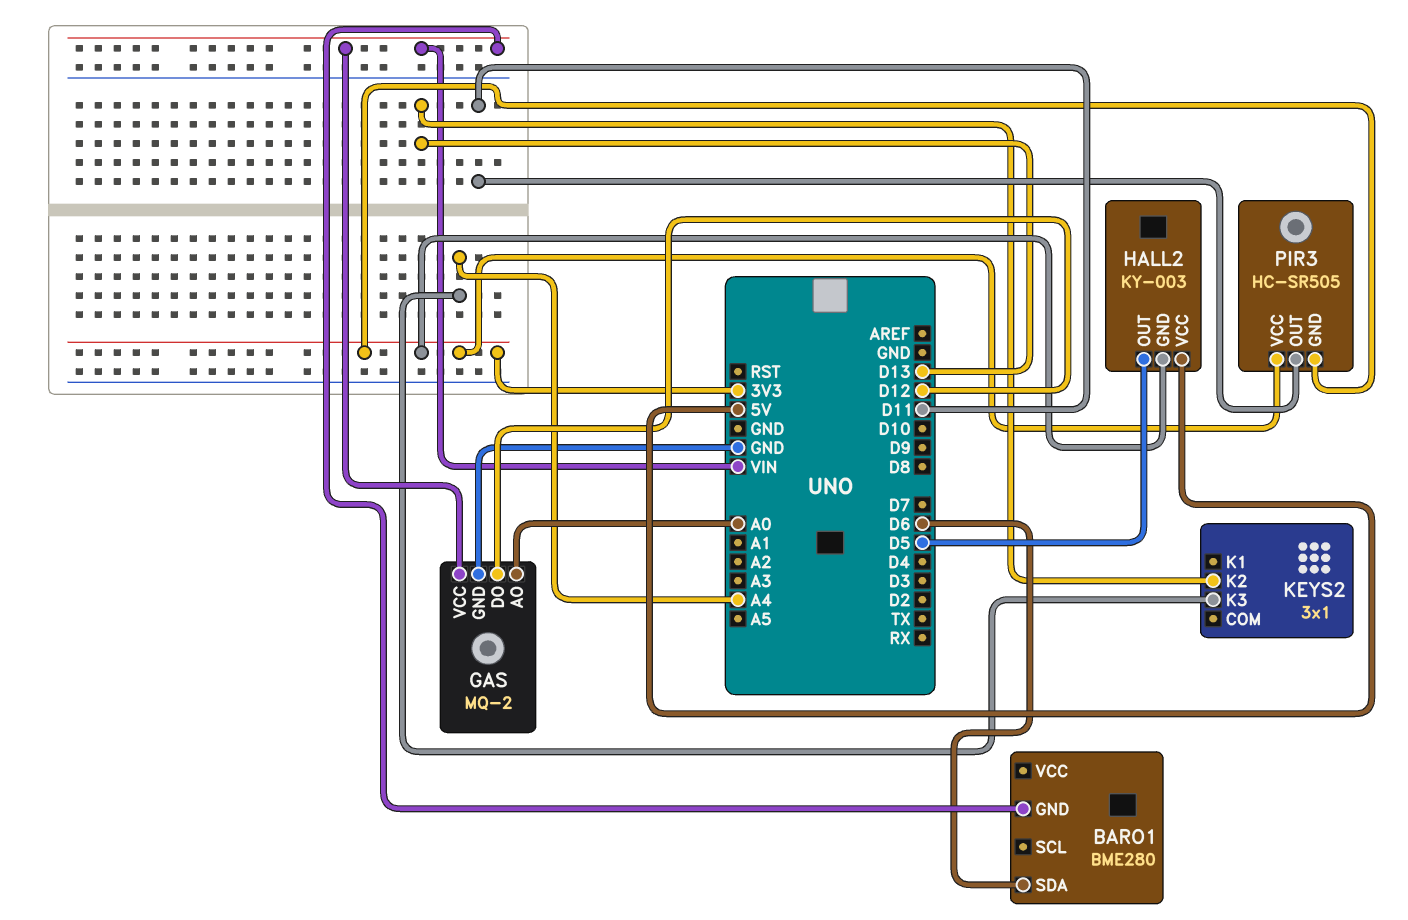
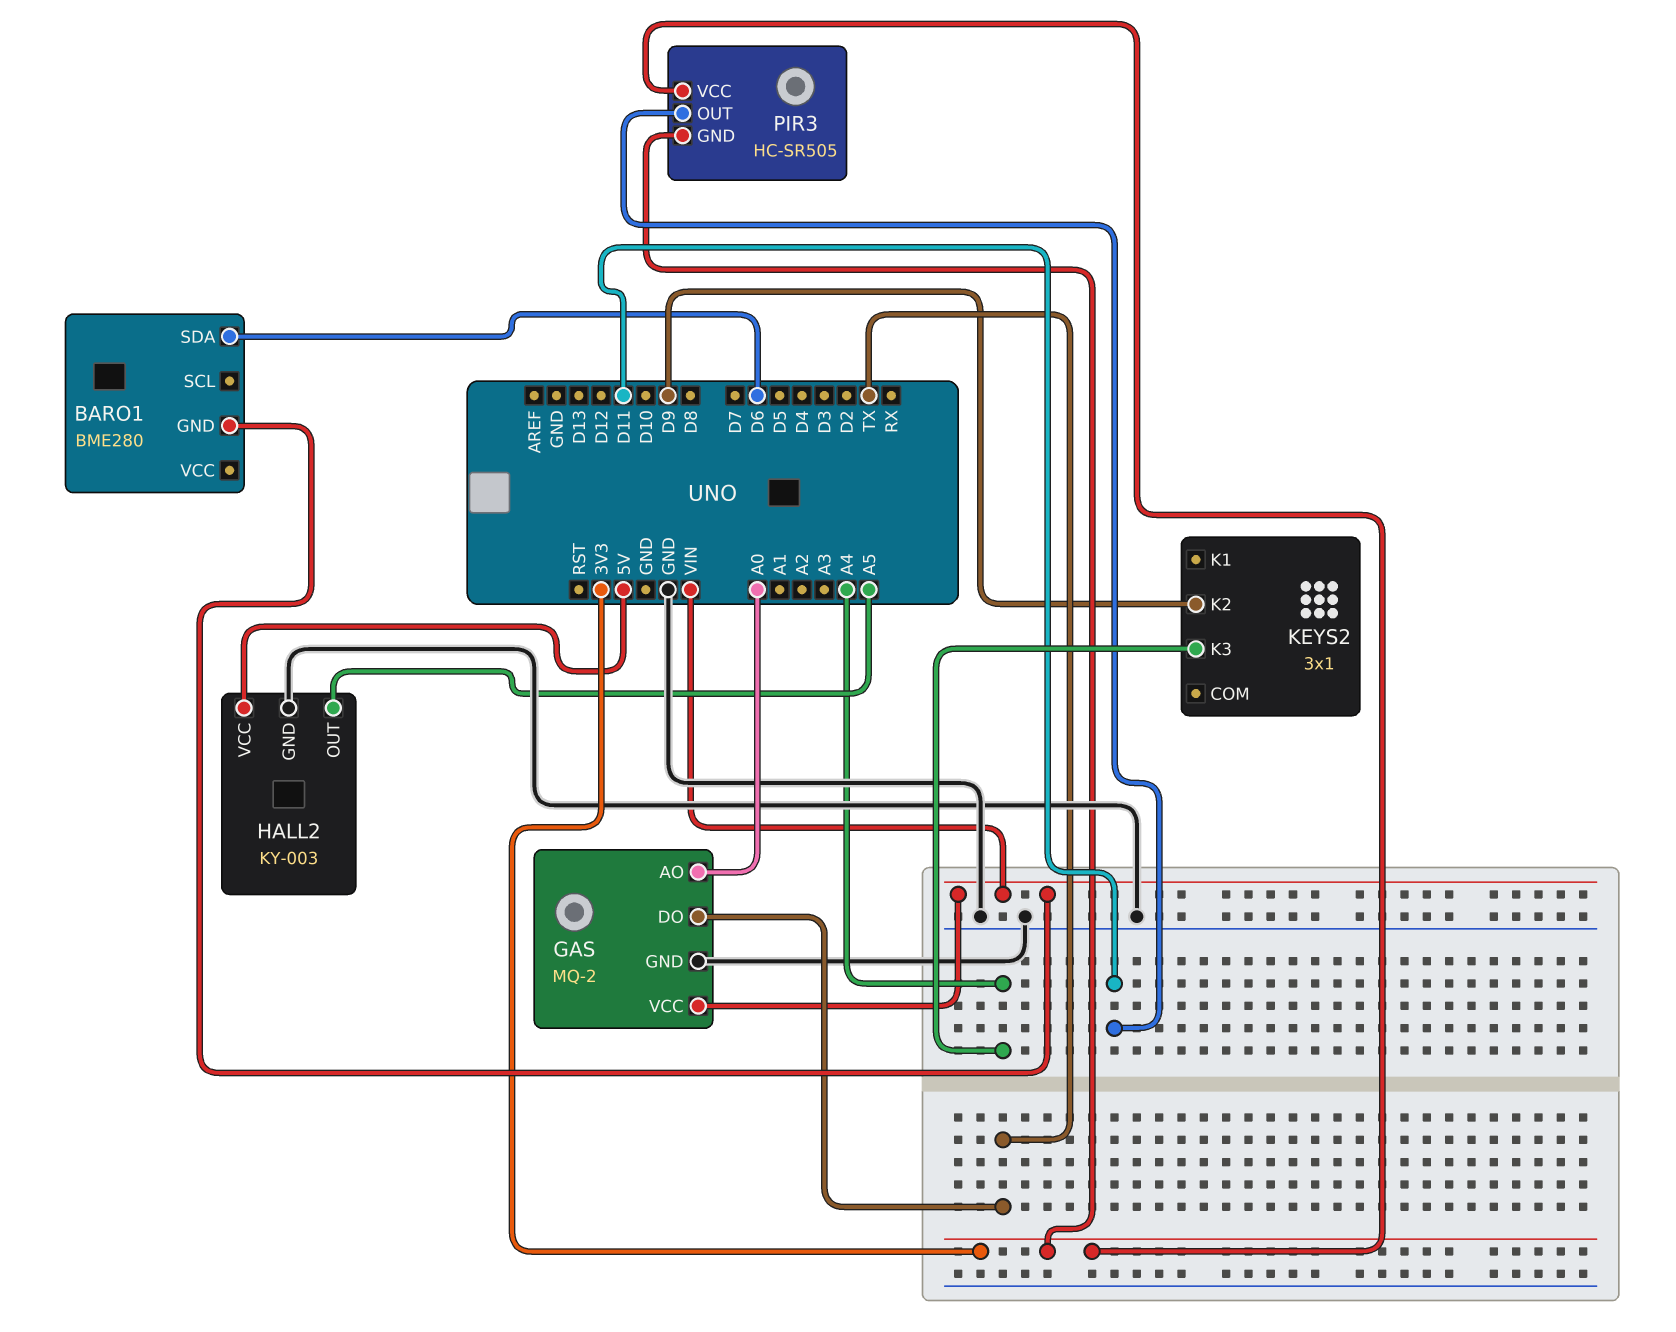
GAS pin DO: D12 -> TX
HALL2 pin GND: 3V3 -> GND
HALL2 pin OUT: D5 -> A5
KEYS2 pin K2: D13 -> D9

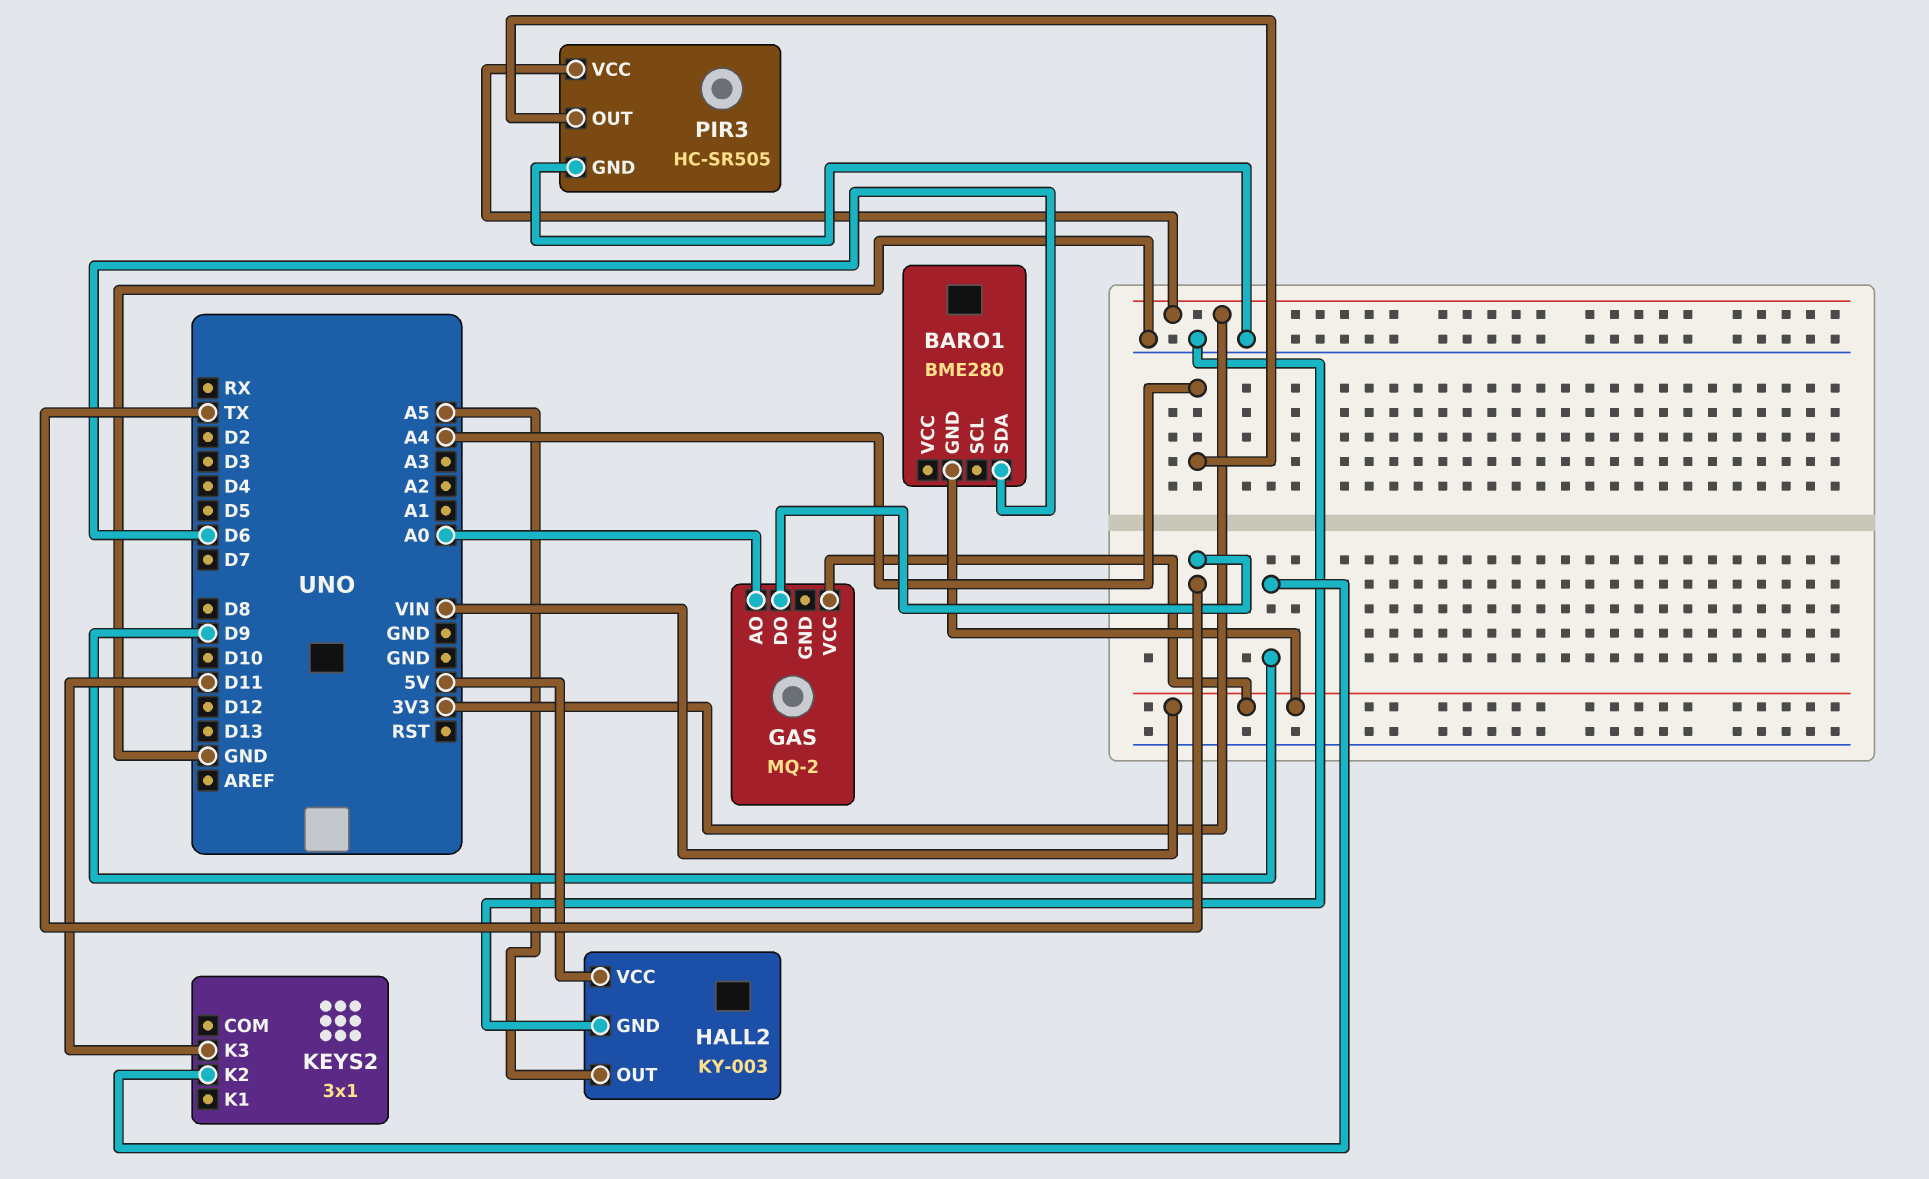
GAS pin GND: GND -> none
KEYS2 pin K3: A4 -> D11
PIR3 pin GND: 3V3 -> GND
PIR3 pin OUT: D11 -> A4

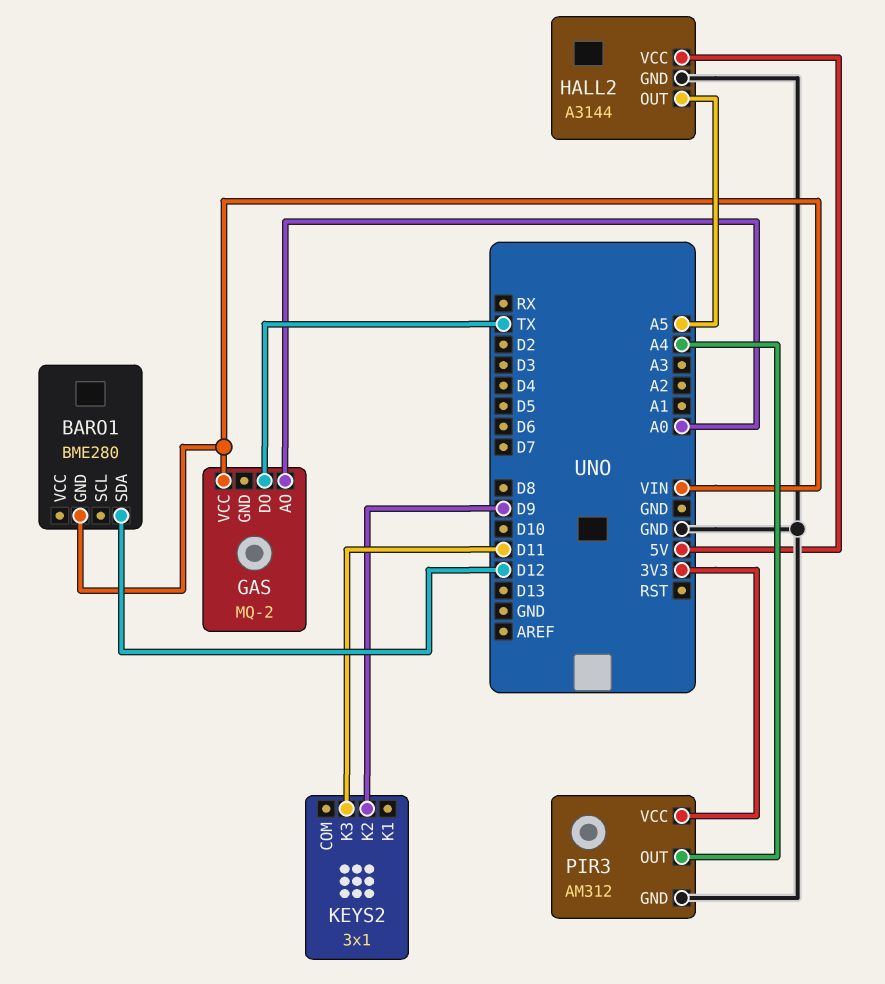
BARO1 pin SDA: D6 -> D12
HALL2: KY-003 -> A3144
PIR3: HC-SR505 -> AM312

